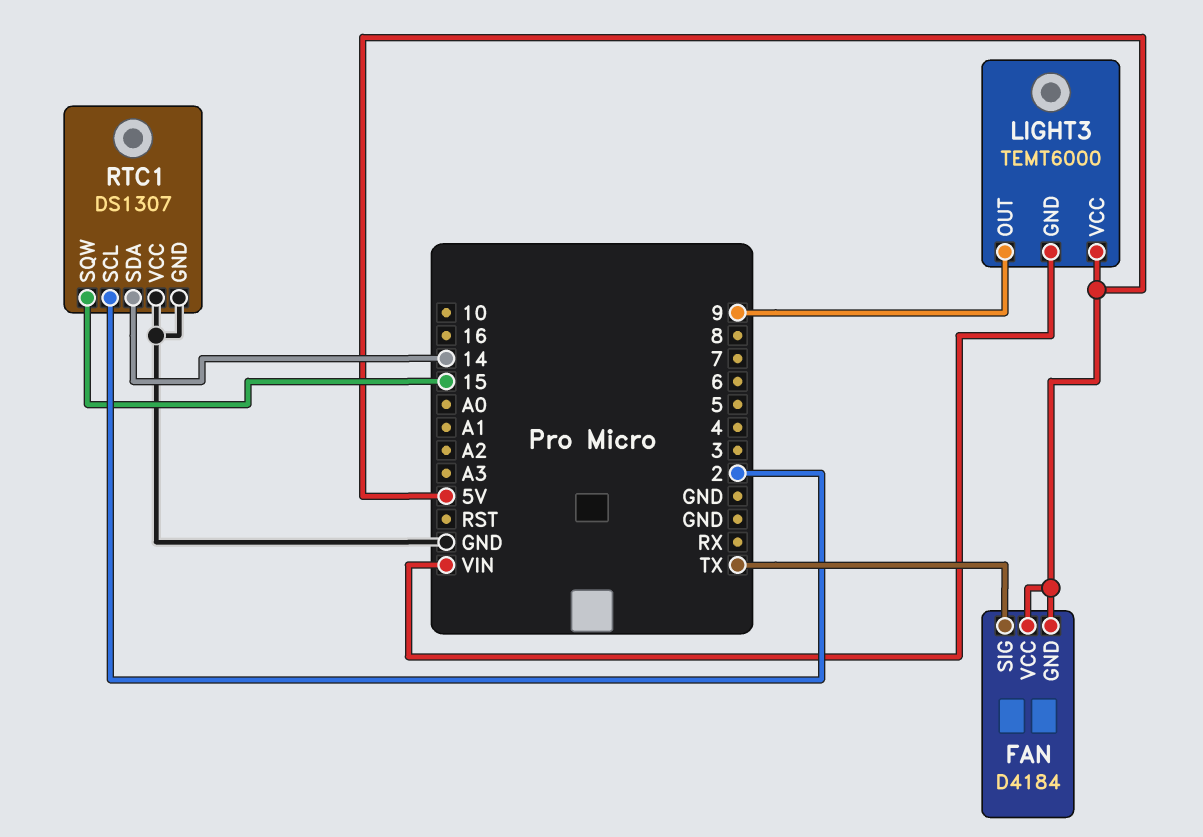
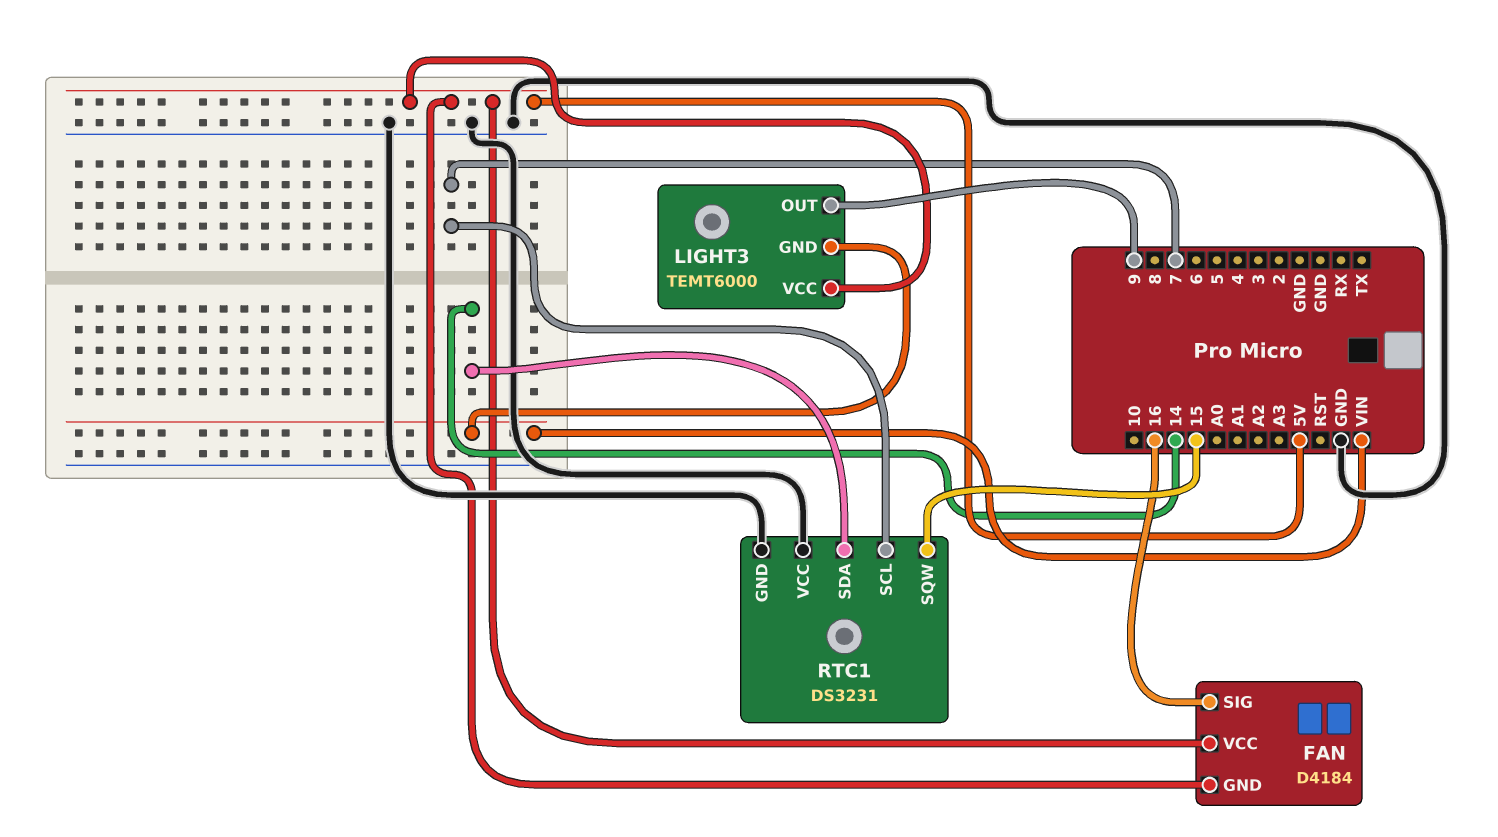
FAN pin SIG: TX -> 16
RTC1: DS1307 -> DS3231
RTC1 pin SCL: 2 -> 7

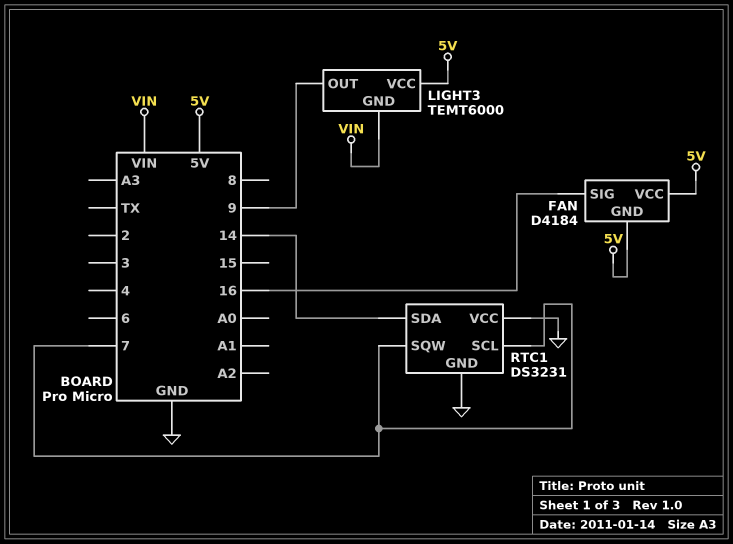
RTC1 pin SQW: 15 -> 7

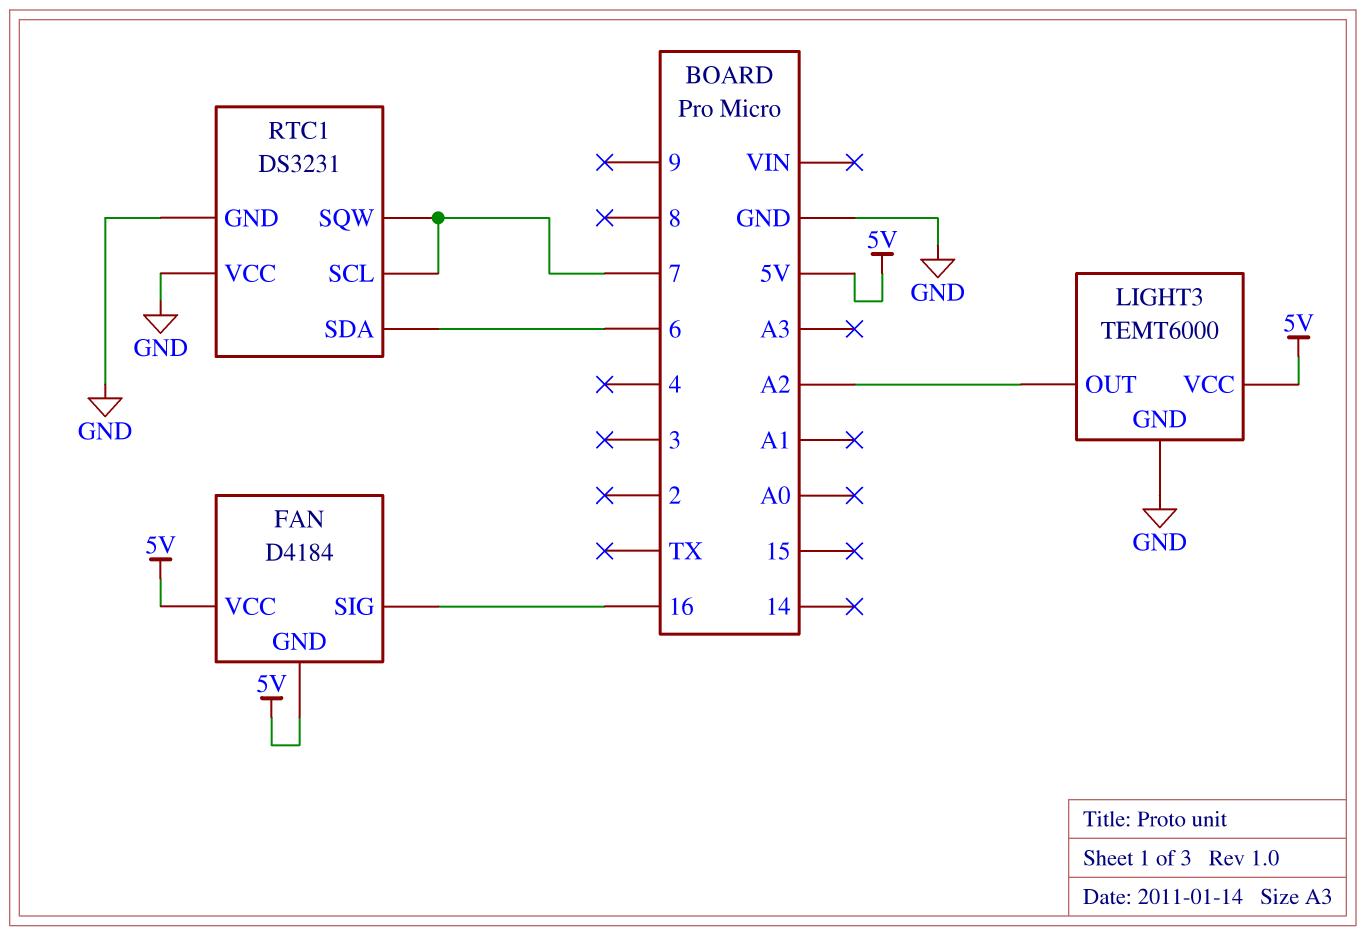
LIGHT3 pin GND: VIN -> GND
LIGHT3 pin OUT: 9 -> A2
RTC1 pin SDA: 14 -> 6

